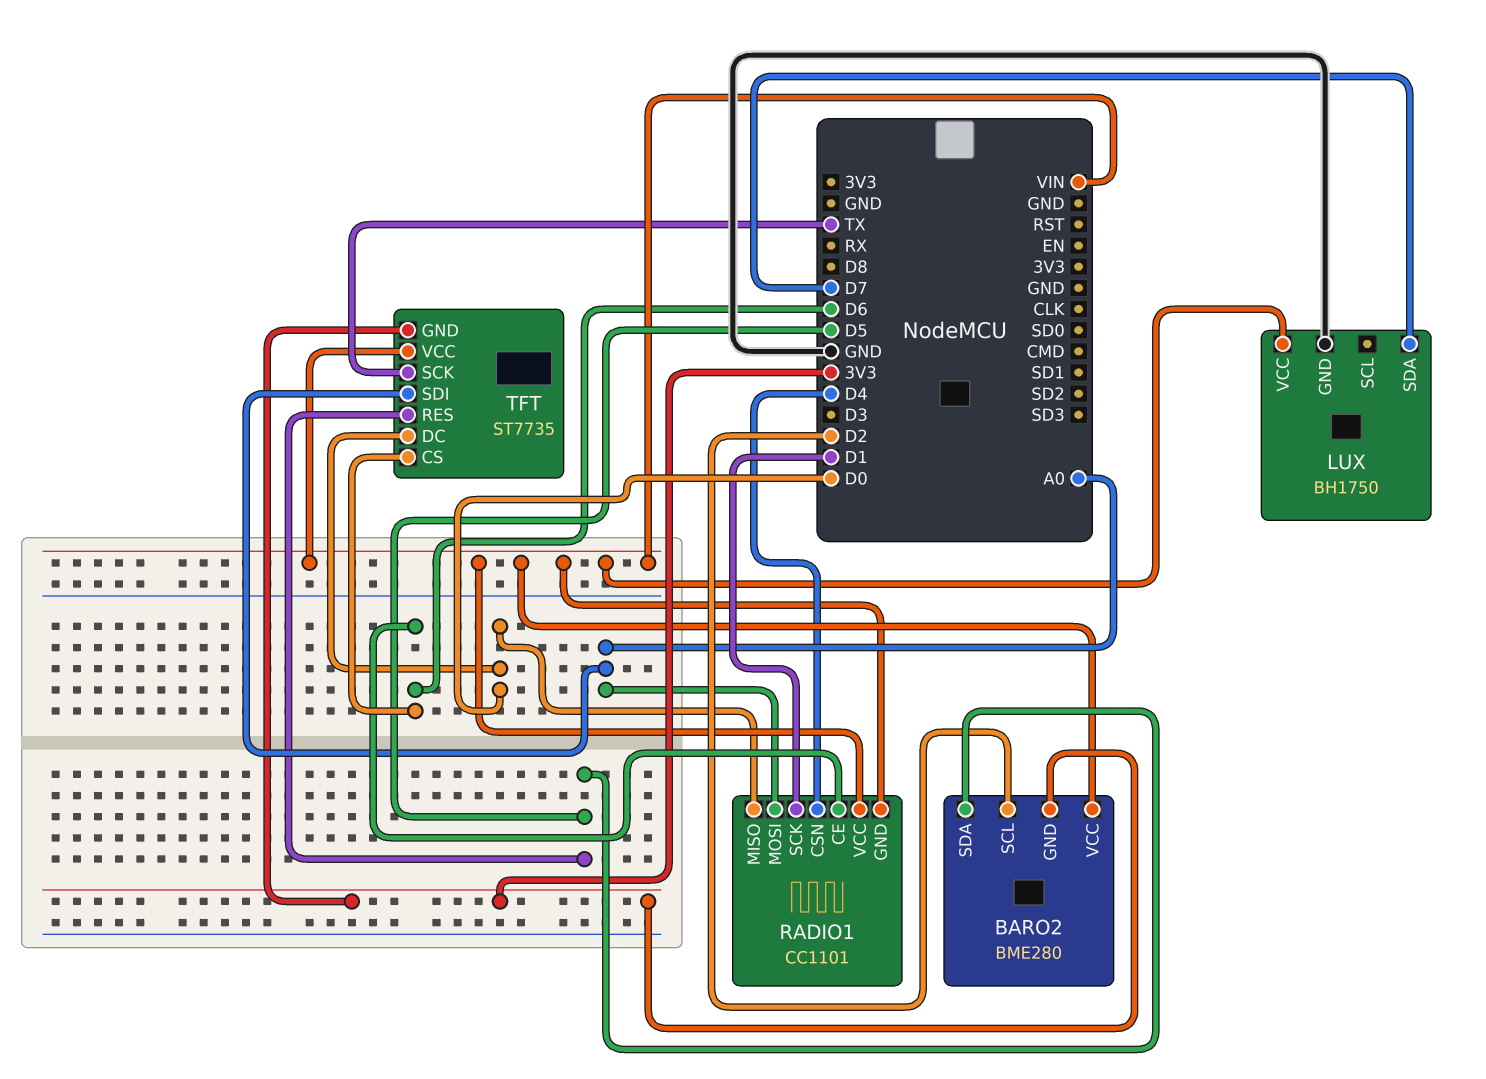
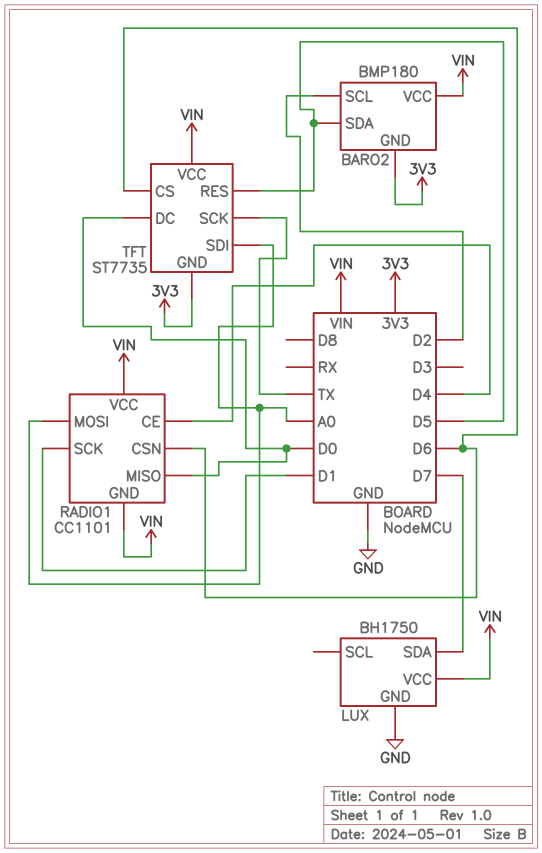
BARO2: BME280 -> BMP180
RADIO1 pin CE: D6 -> D4
RADIO1 pin CSN: D4 -> D6

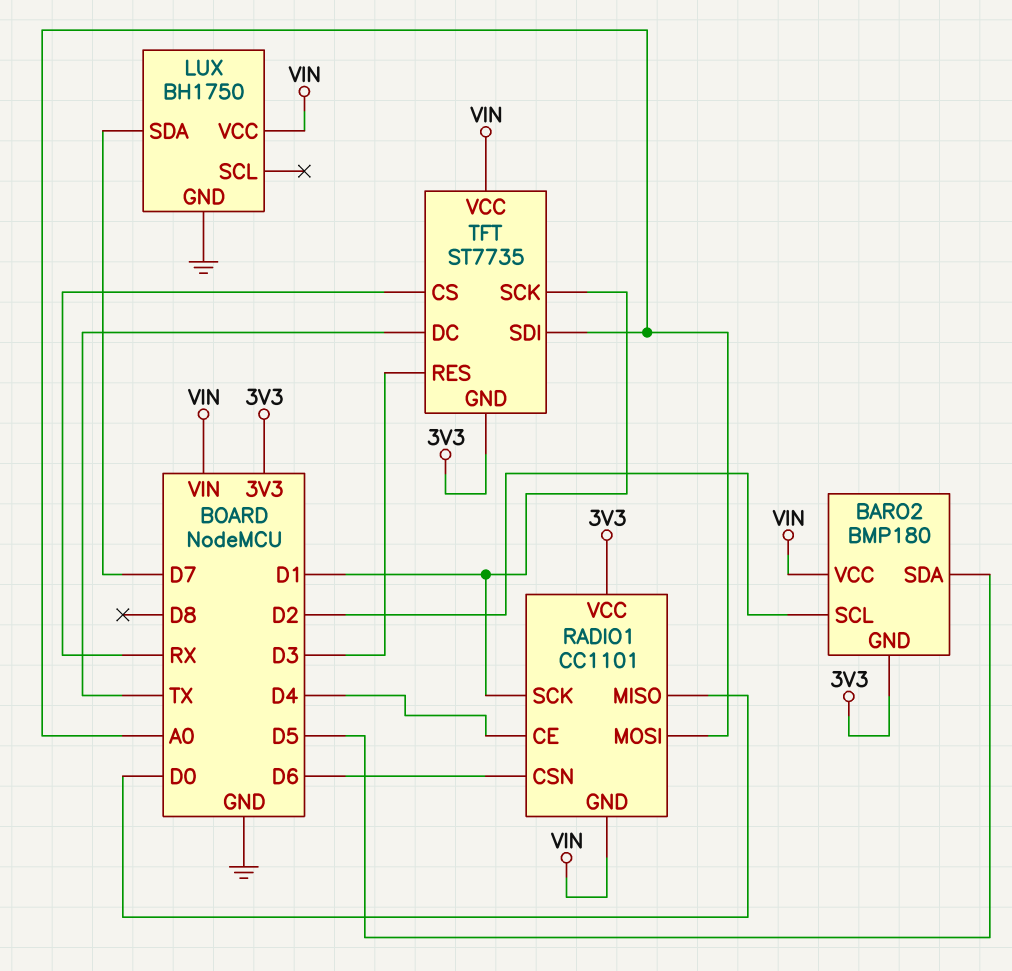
RADIO1 pin VCC: VIN -> 3V3
TFT pin CS: D6 -> RX
TFT pin DC: D0 -> TX
TFT pin RES: D5 -> D3
TFT pin SCK: TX -> D1

